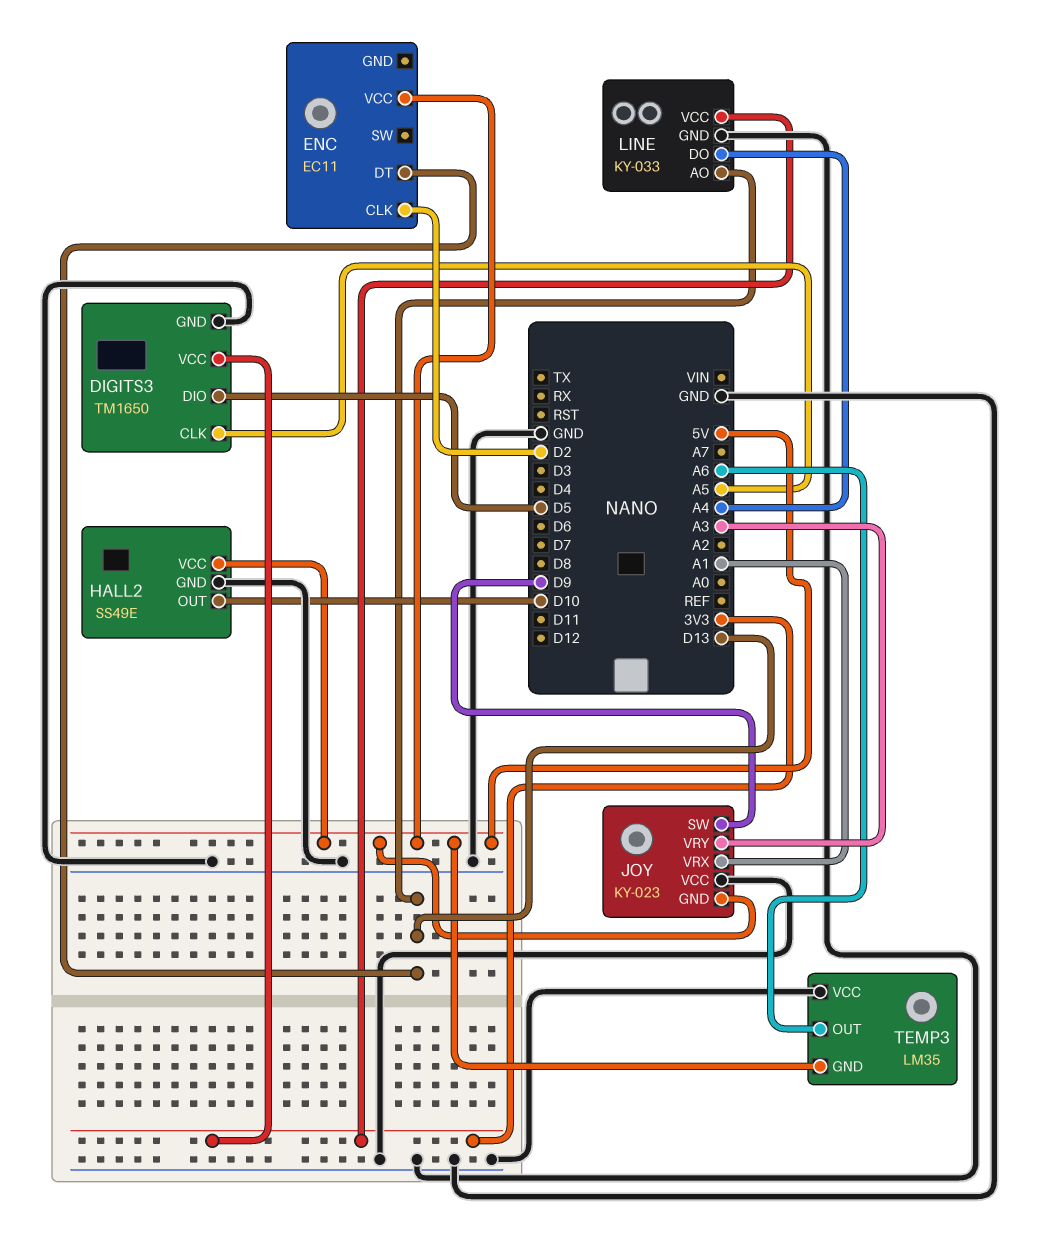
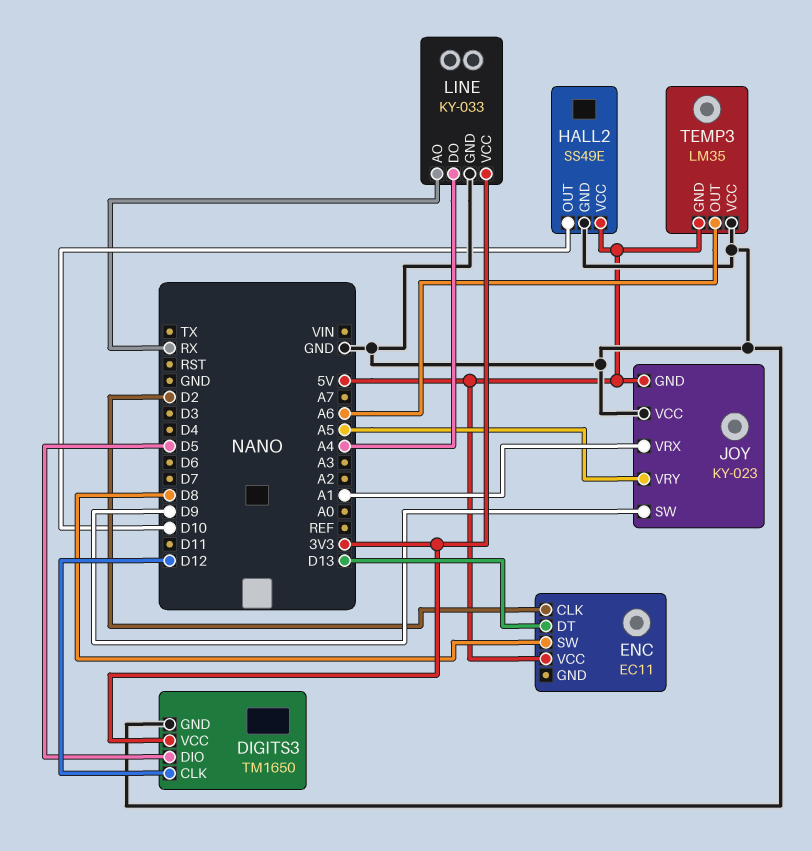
DIGITS3 pin CLK: A5 -> D12
ENC pin SW: none -> D8
JOY pin VRY: A3 -> A5
LINE pin AO: D13 -> RX

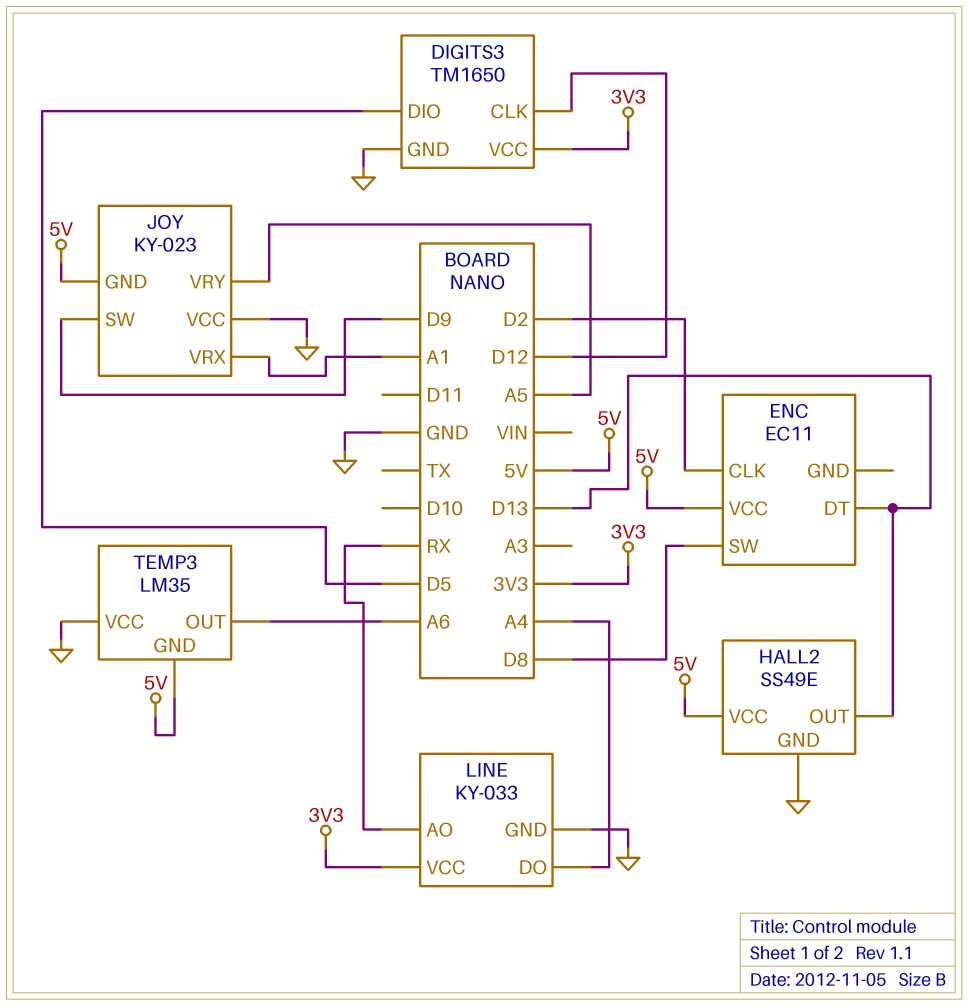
HALL2 pin OUT: D10 -> D13

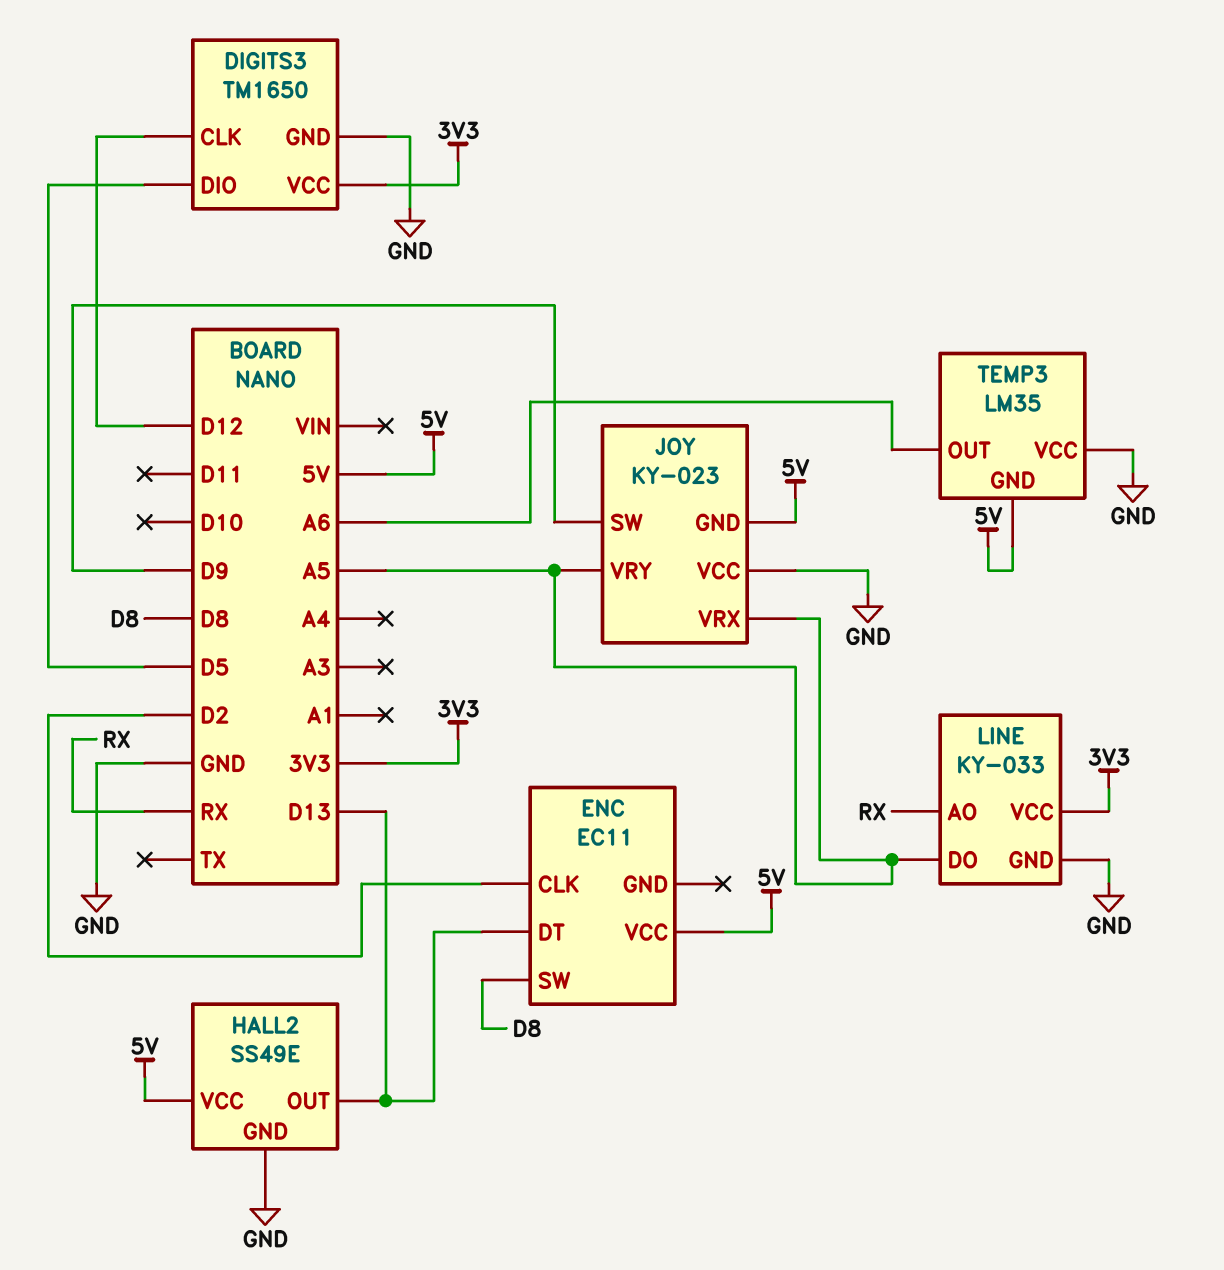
JOY pin VRX: A1 -> A5
LINE pin DO: A4 -> A5

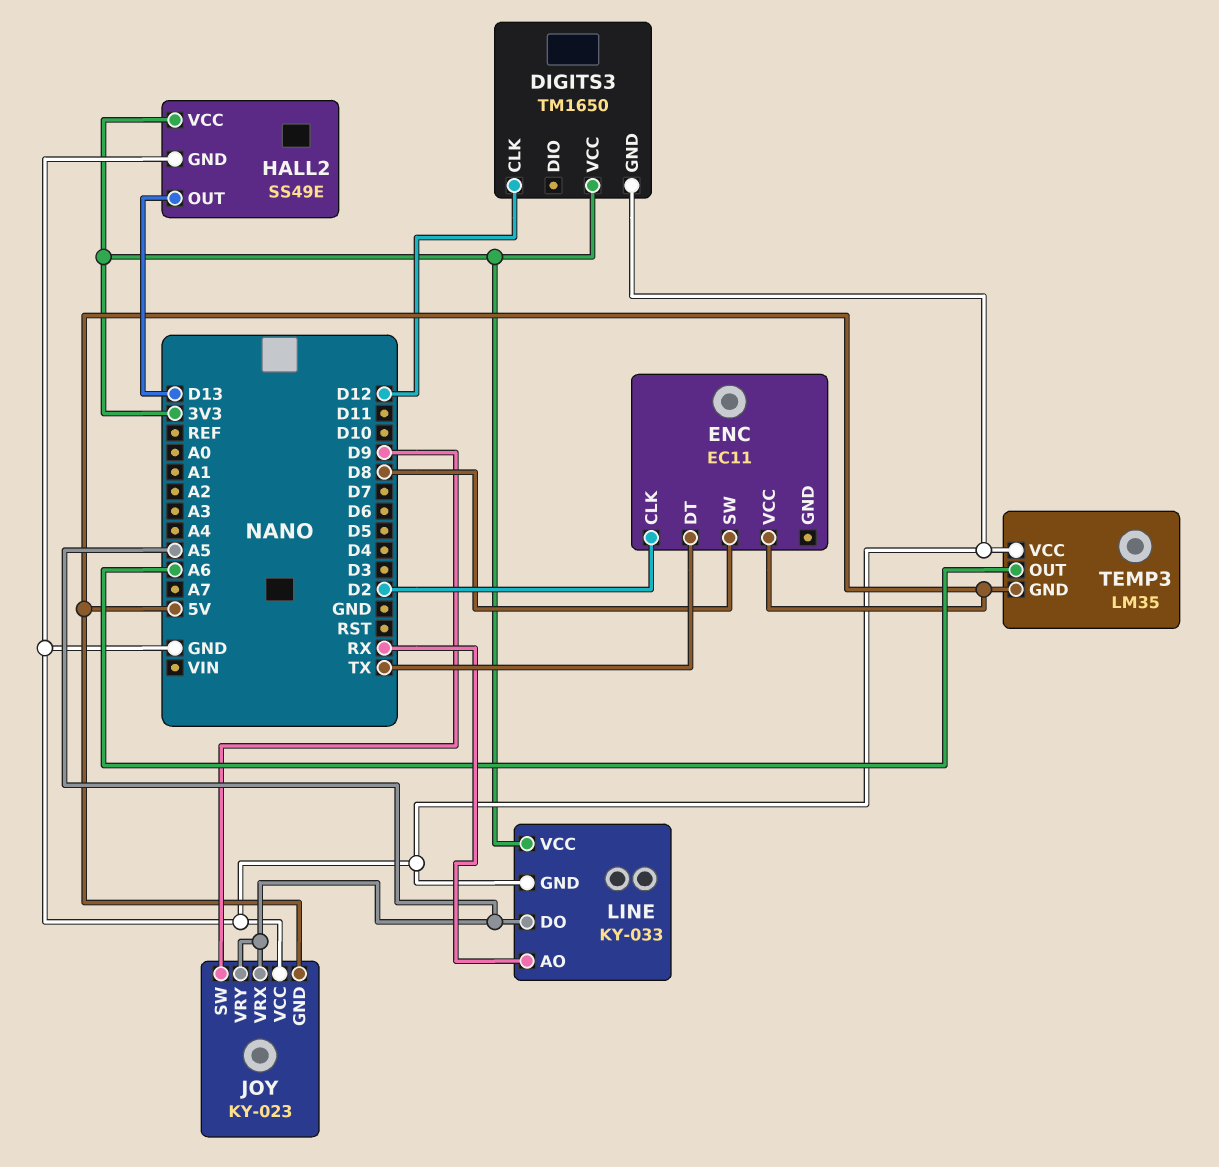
DIGITS3 pin DIO: D5 -> none
ENC pin DT: D13 -> TX
HALL2 pin VCC: 5V -> 3V3

